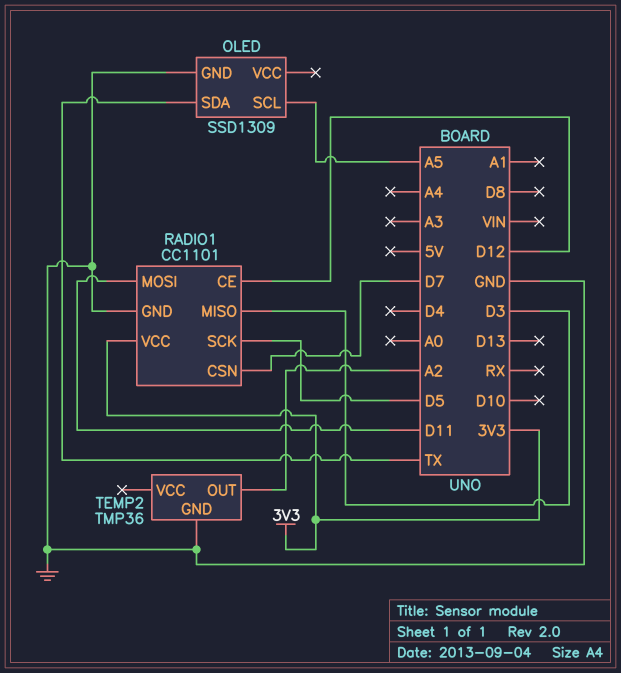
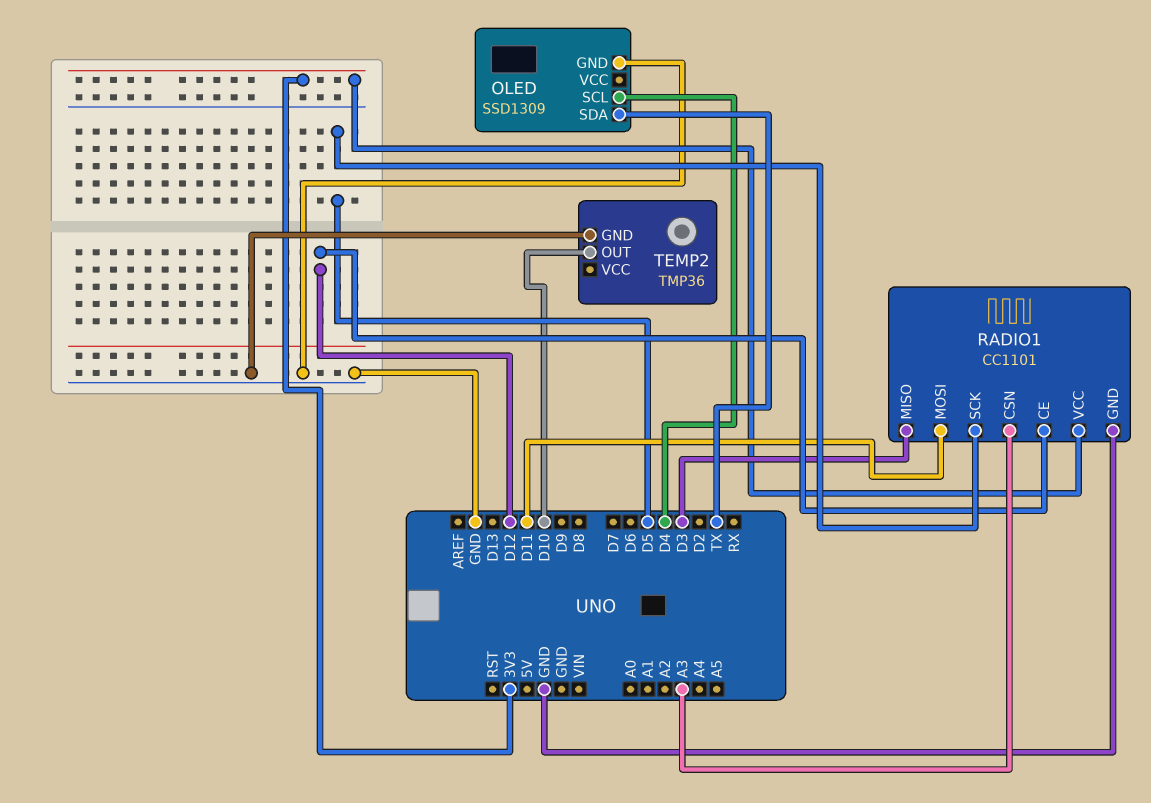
OLED pin SCL: A5 -> D4
RADIO1 pin CSN: D7 -> A3
TEMP2 pin OUT: A2 -> D10

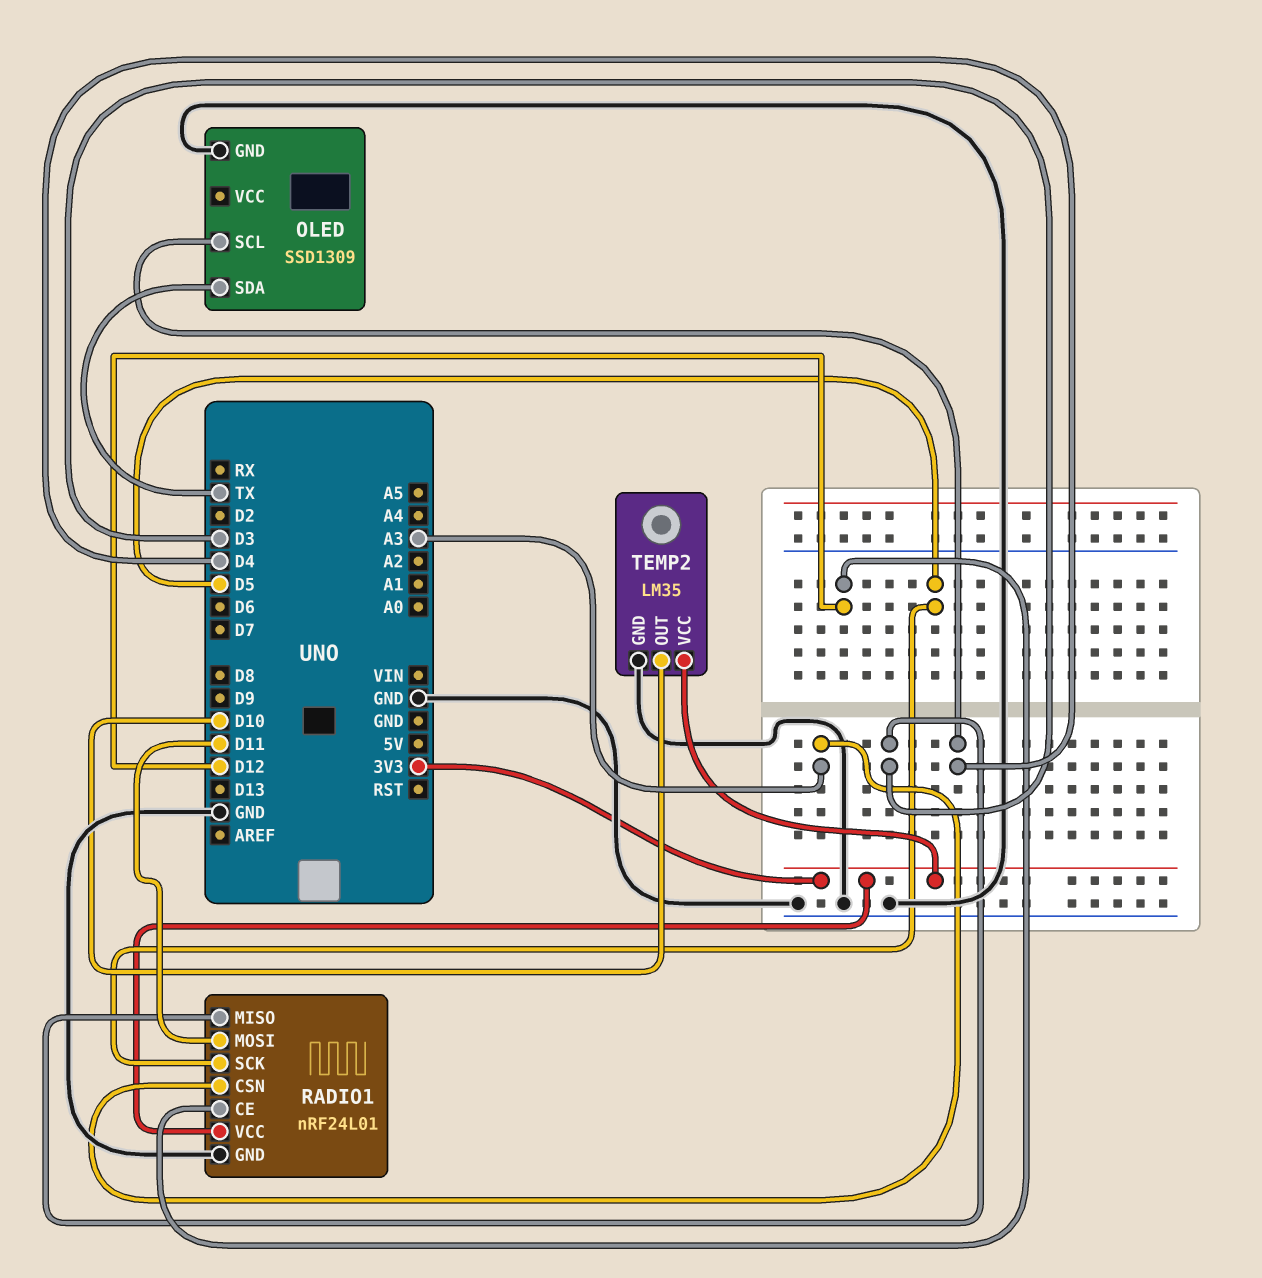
RADIO1: CC1101 -> nRF24L01
TEMP2: TMP36 -> LM35
TEMP2 pin VCC: none -> 3V3

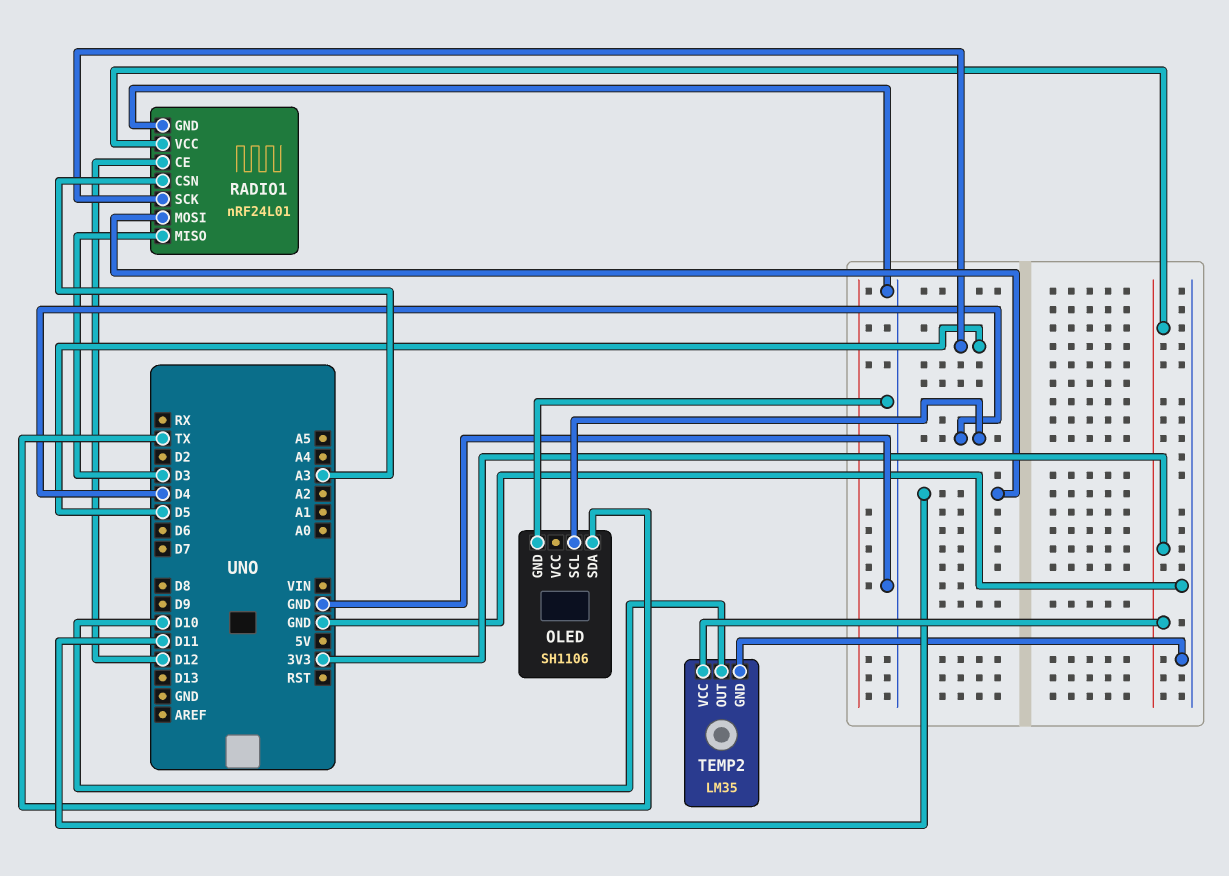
OLED: SSD1309 -> SH1106

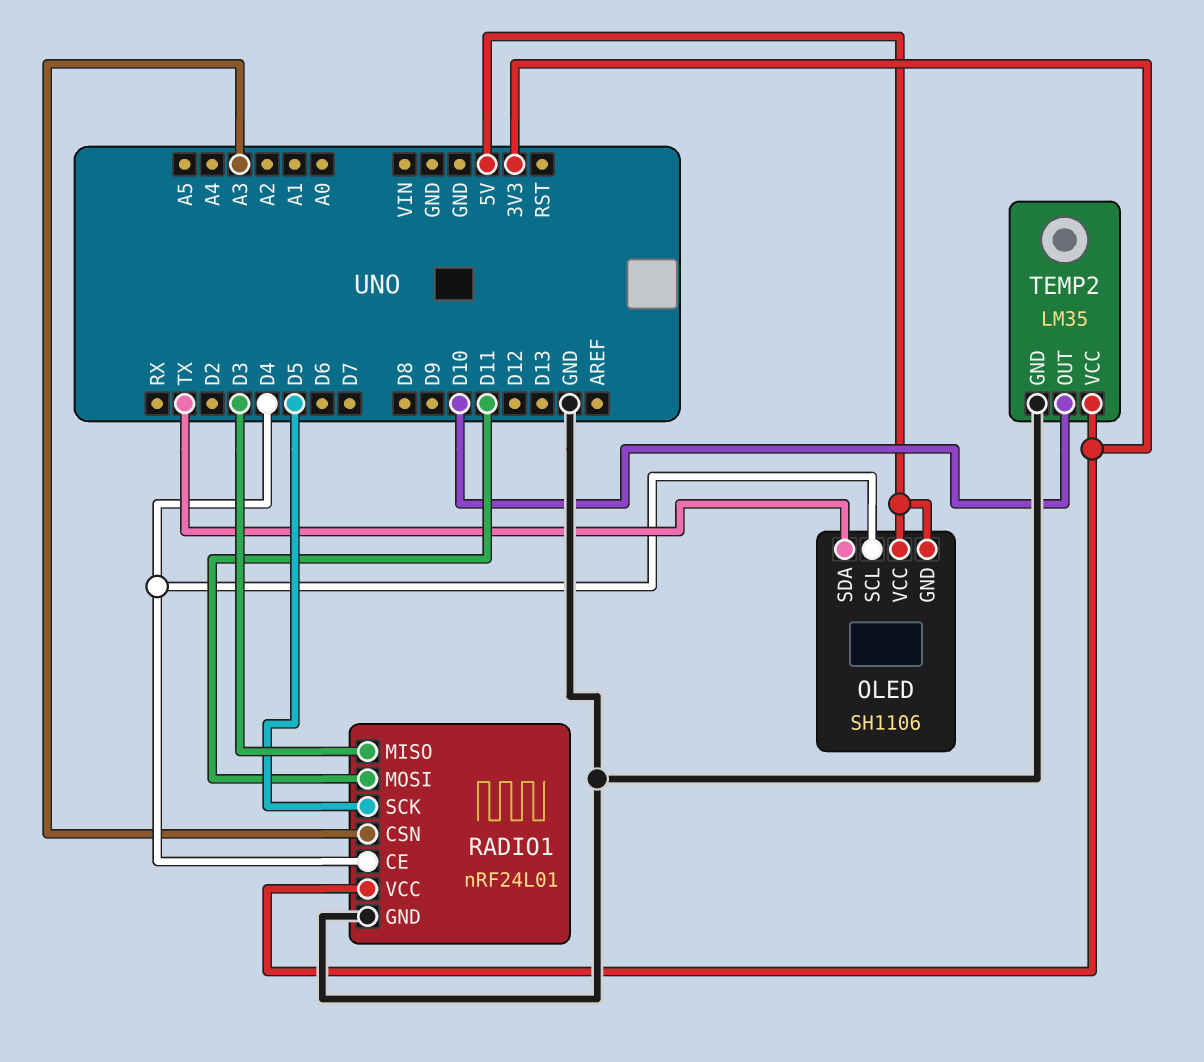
OLED pin GND: GND -> 5V
OLED pin VCC: none -> 5V
RADIO1 pin CE: D12 -> D4

